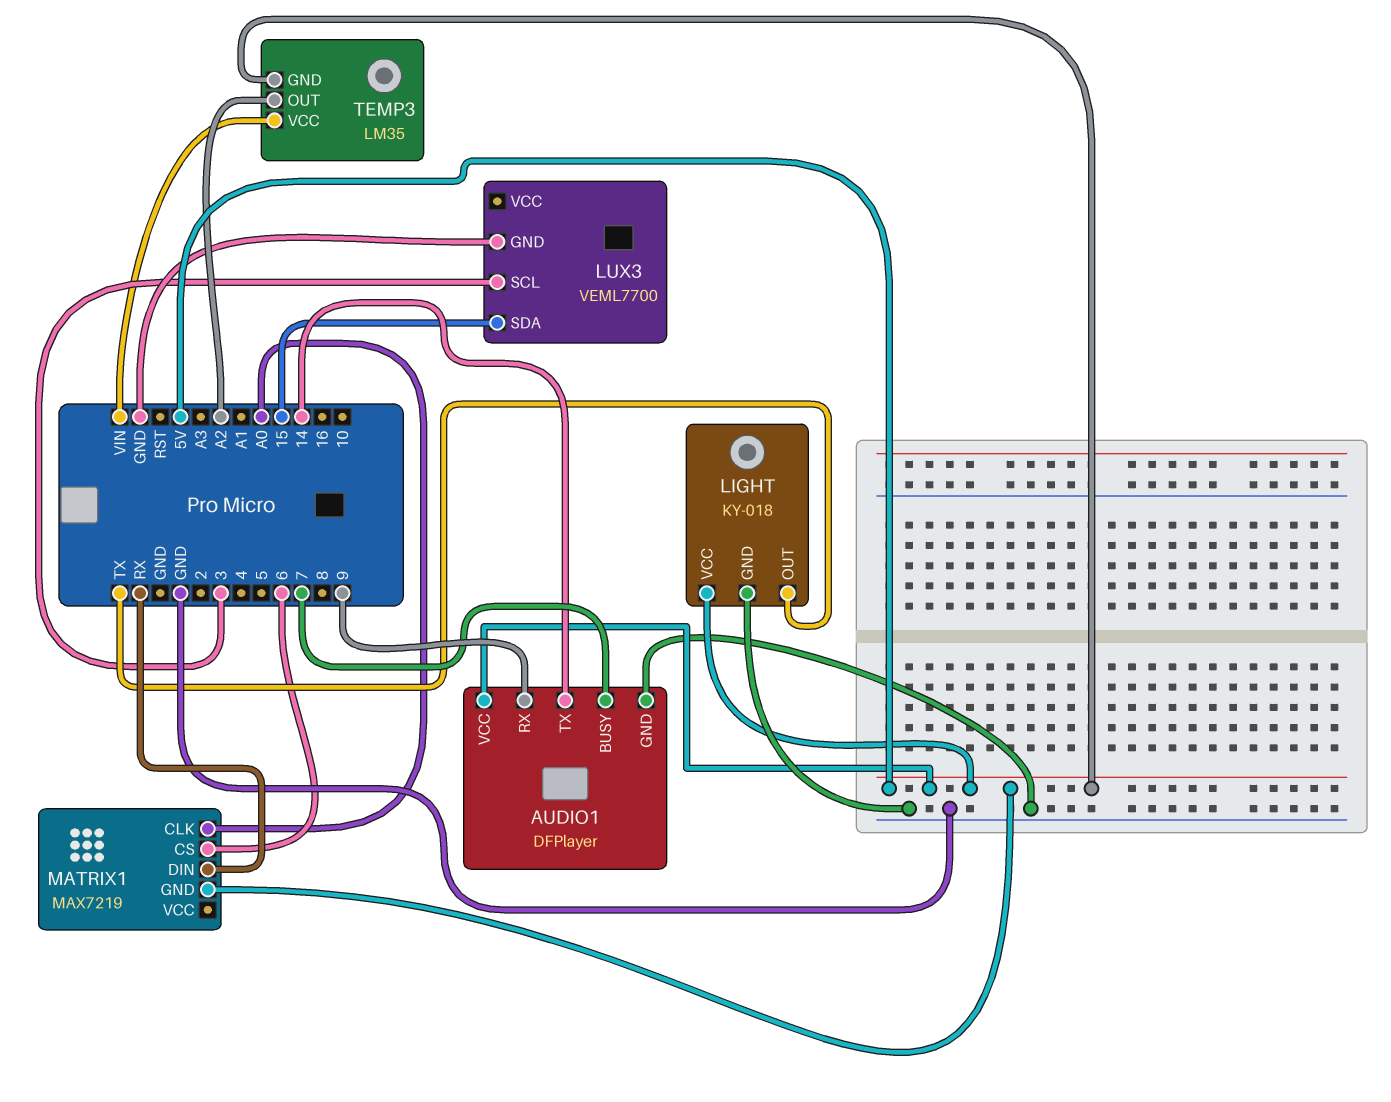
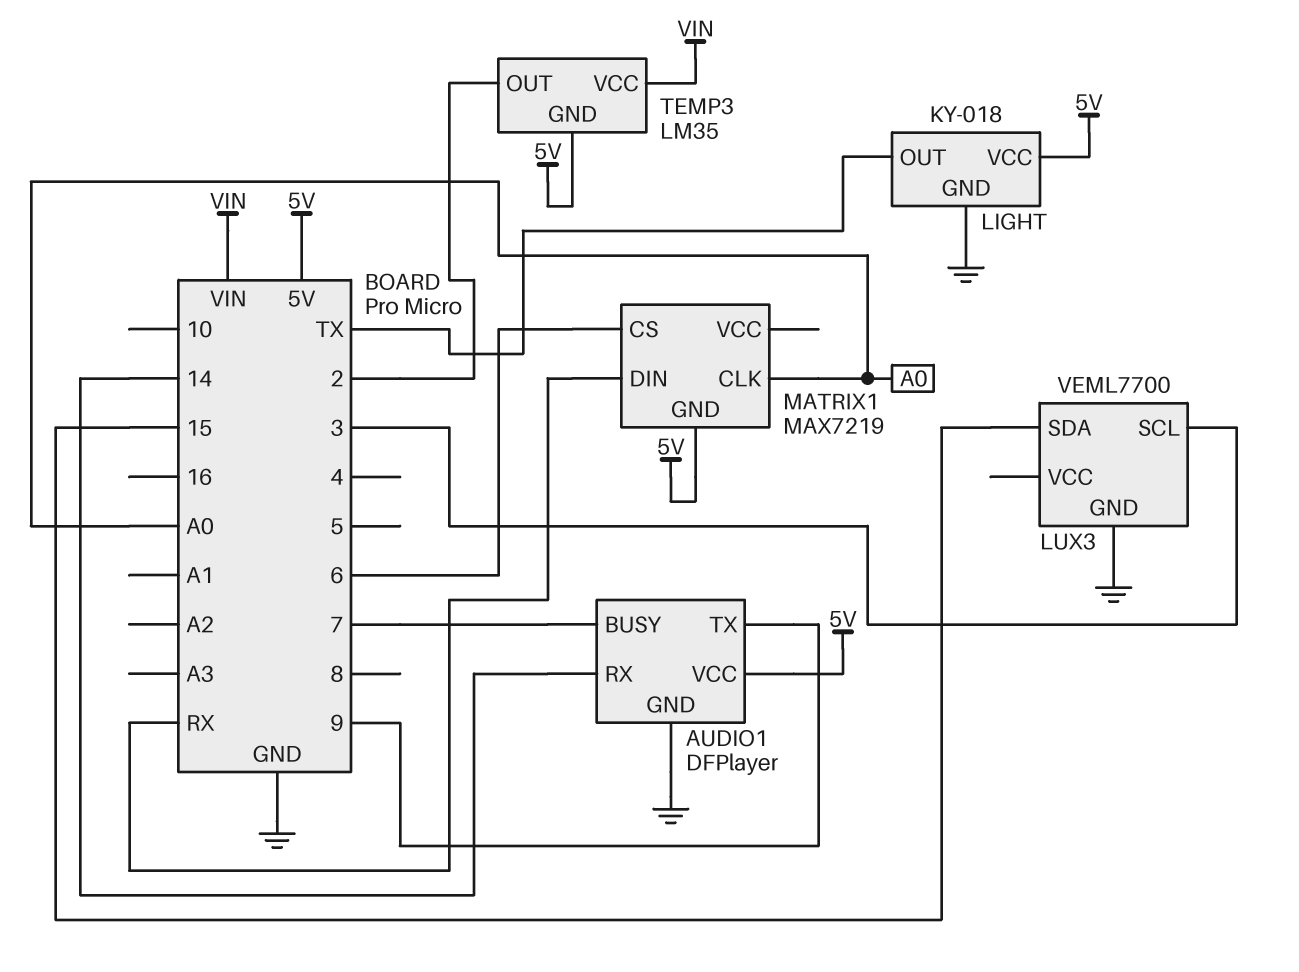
AUDIO1 pin RX: 9 -> 14
AUDIO1 pin TX: 14 -> 9
TEMP3 pin OUT: A2 -> 2

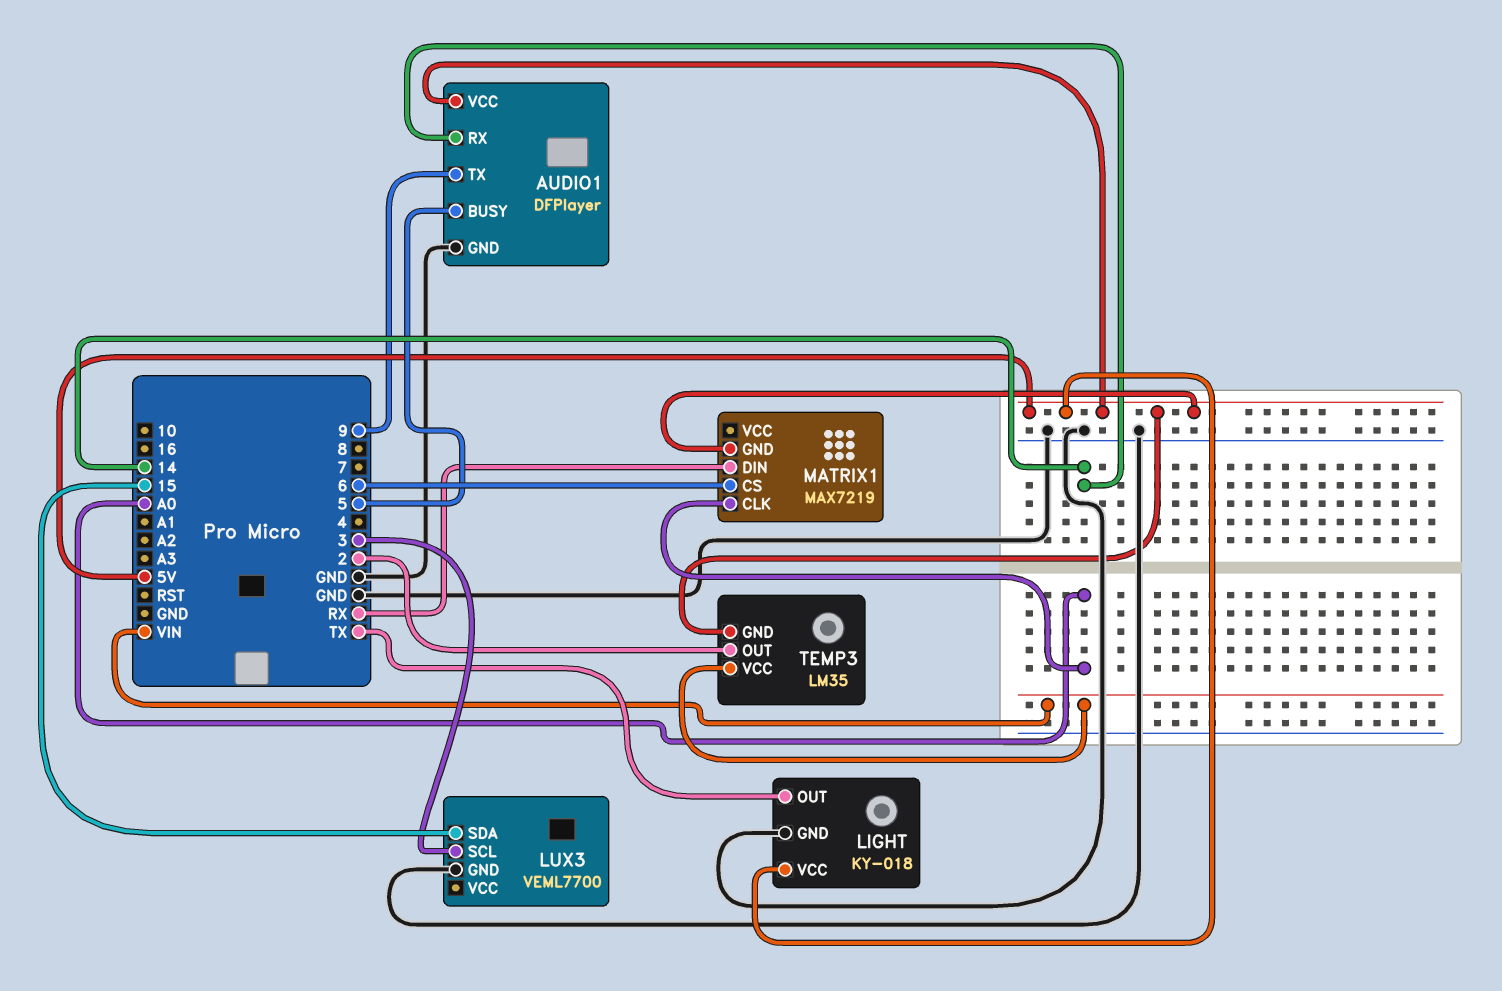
AUDIO1 pin BUSY: 7 -> 5

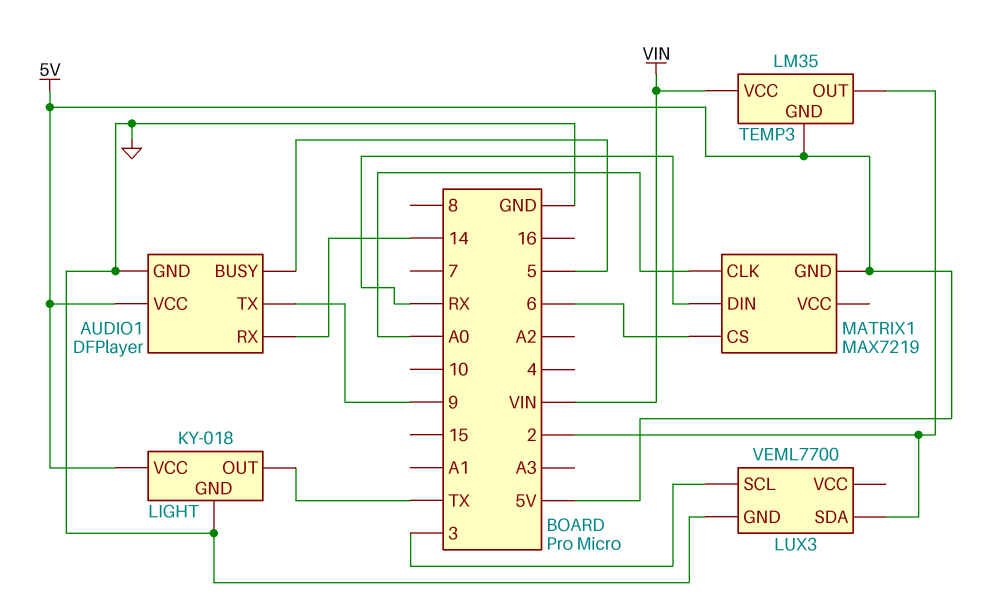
LUX3 pin SDA: 15 -> 2

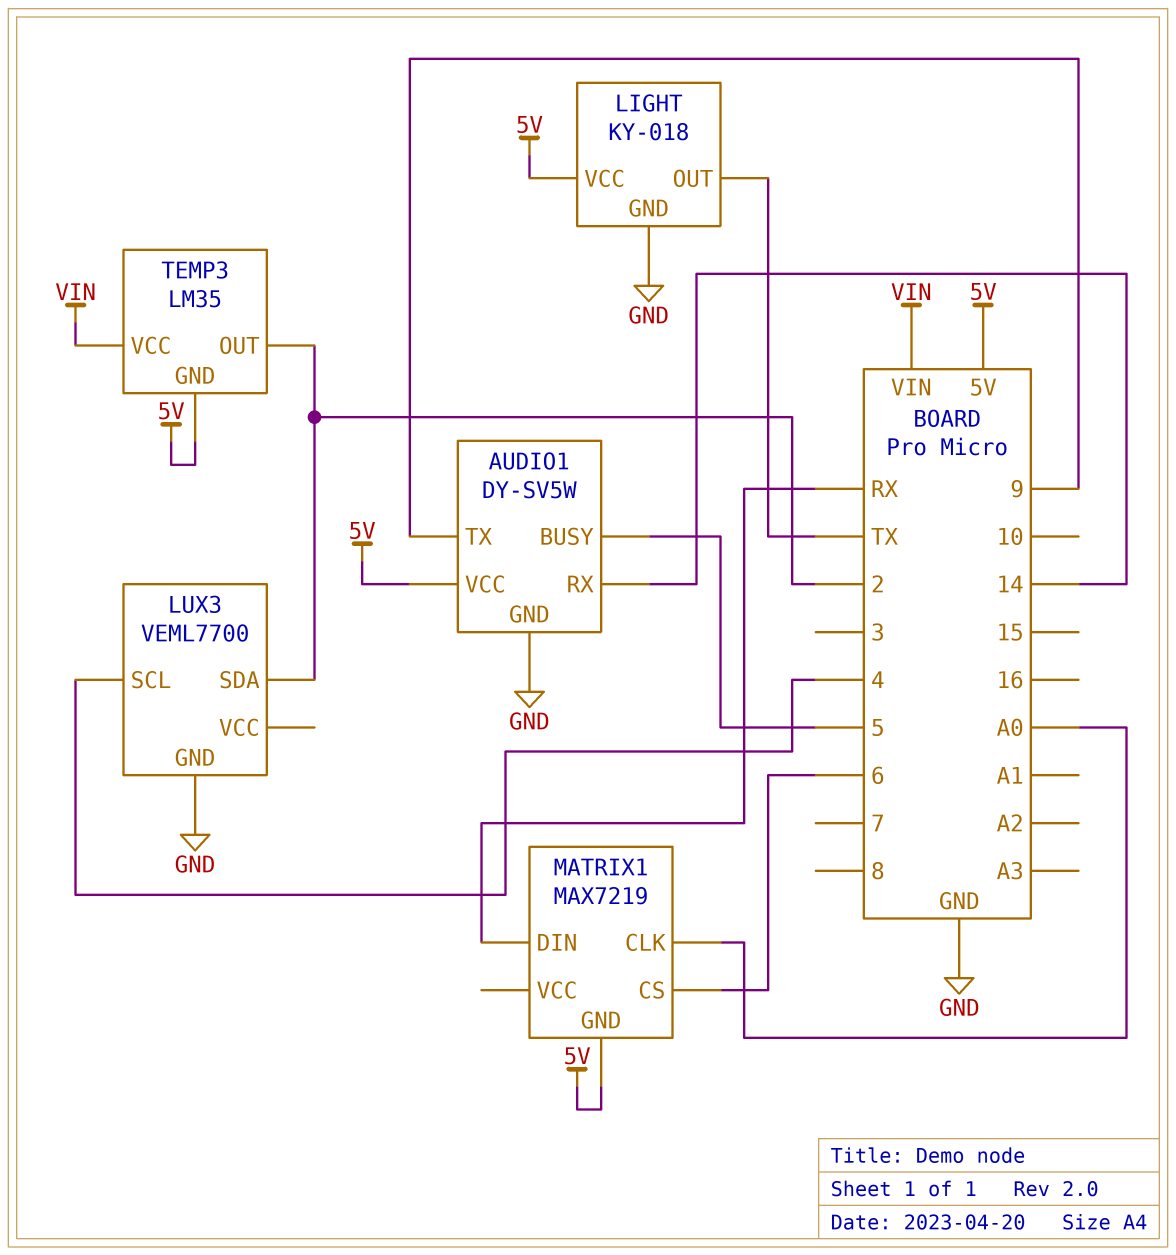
AUDIO1: DFPlayer -> DY-SV5W
LUX3 pin SCL: 3 -> 4

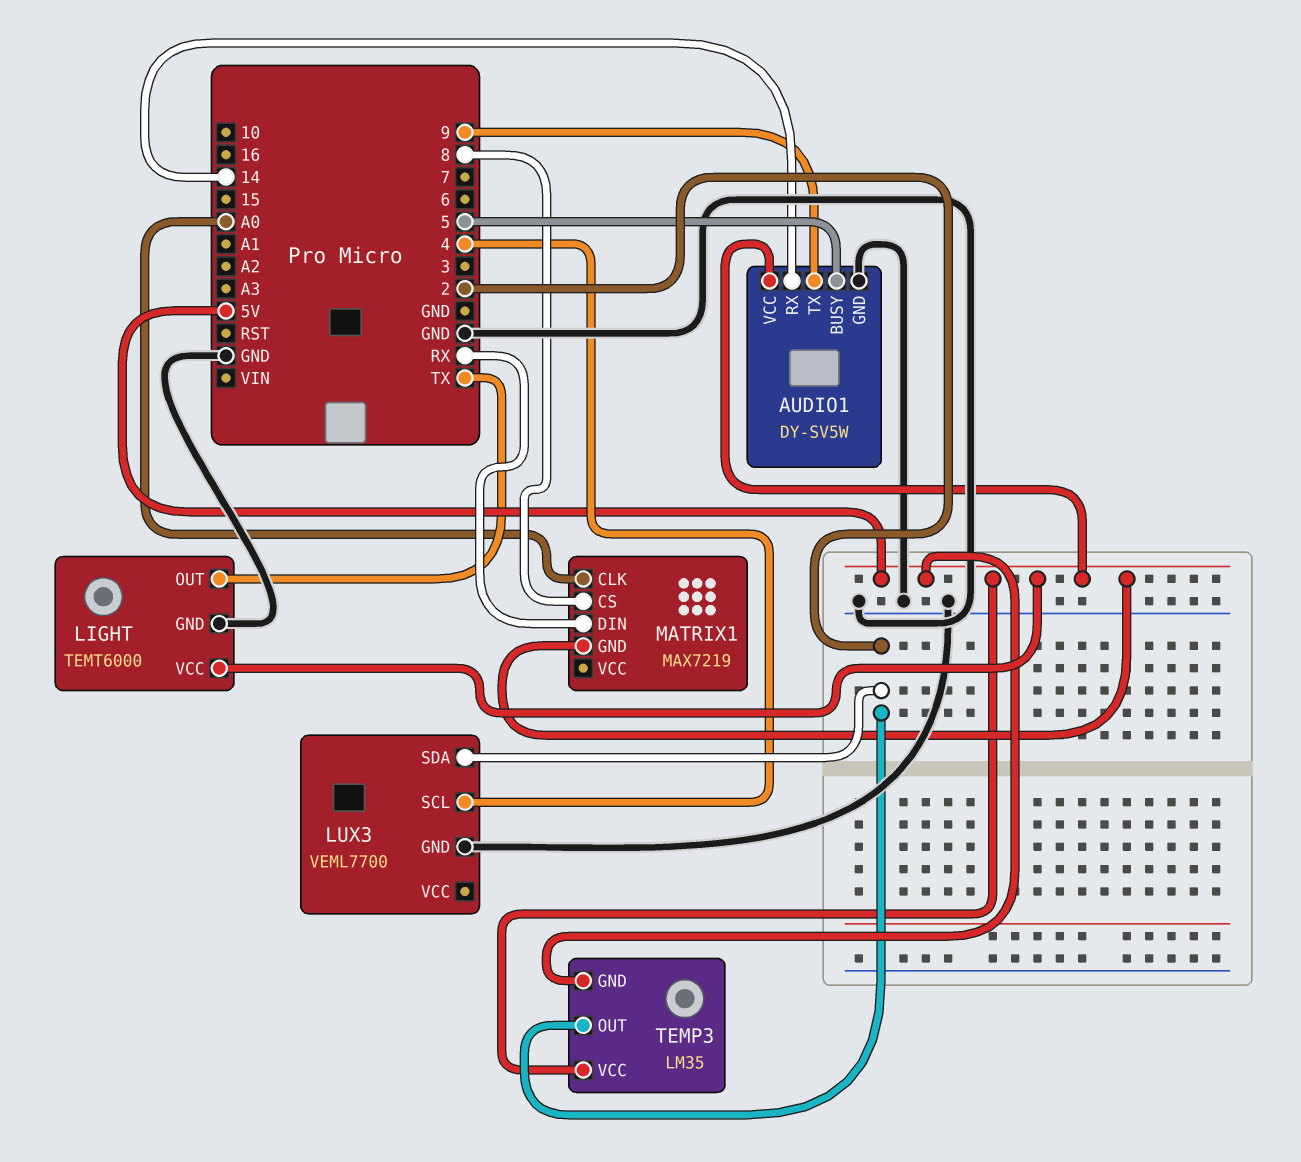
LIGHT: KY-018 -> TEMT6000
MATRIX1 pin CS: 6 -> 8
TEMP3 pin VCC: VIN -> 5V

